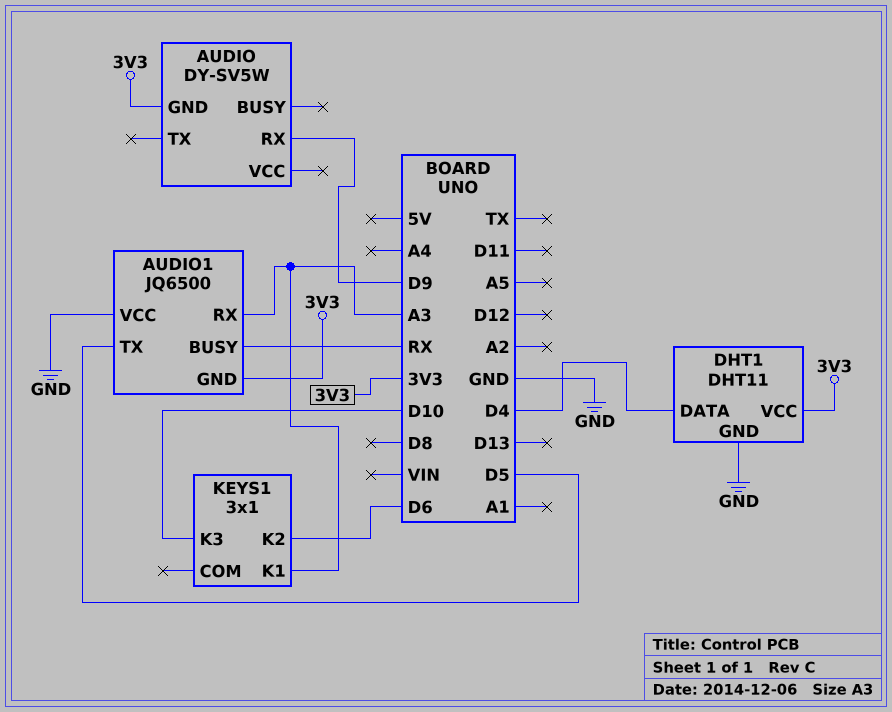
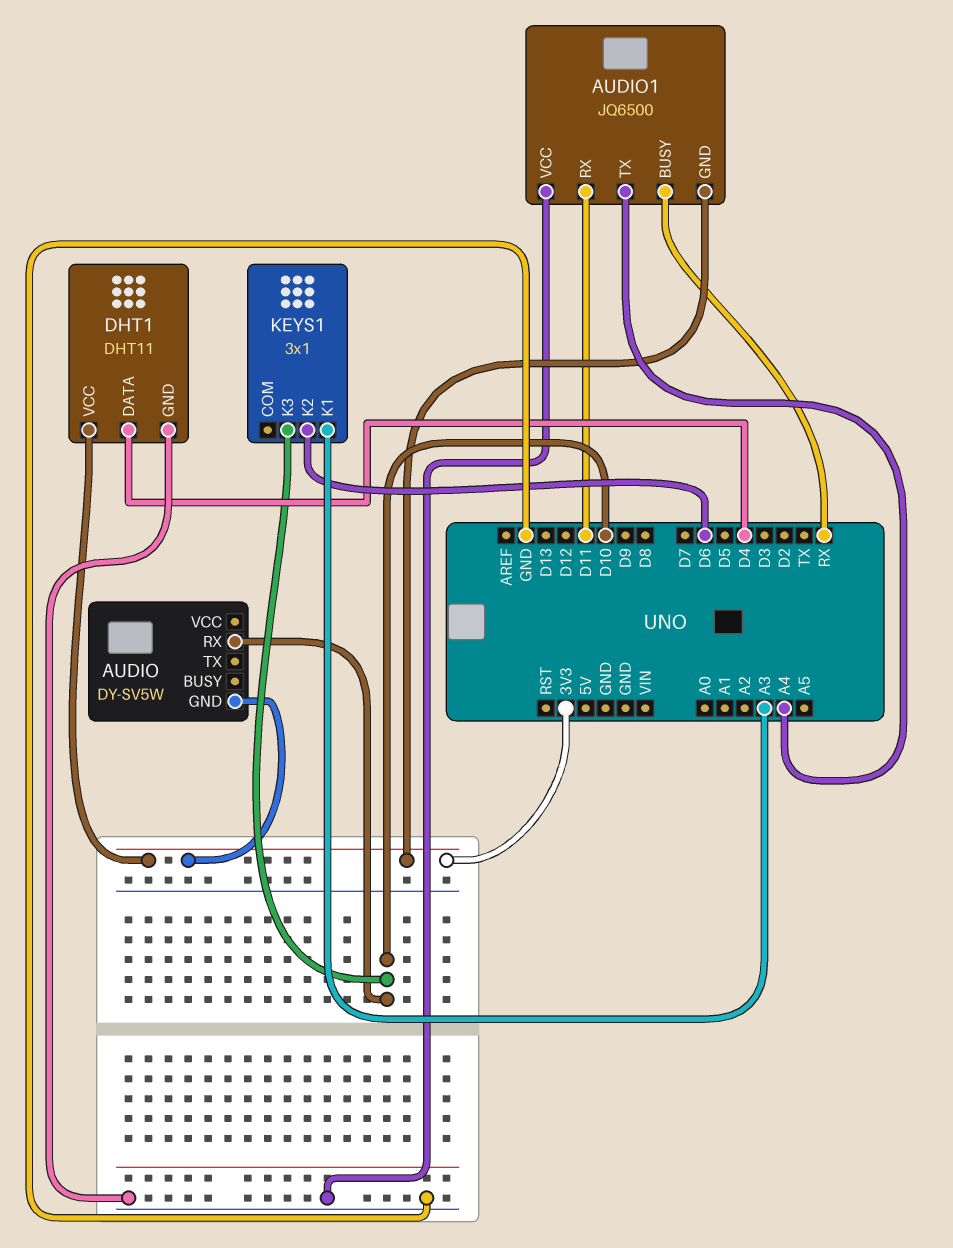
AUDIO pin RX: D9 -> D10
AUDIO1 pin RX: A3 -> D11
AUDIO1 pin TX: D5 -> A4

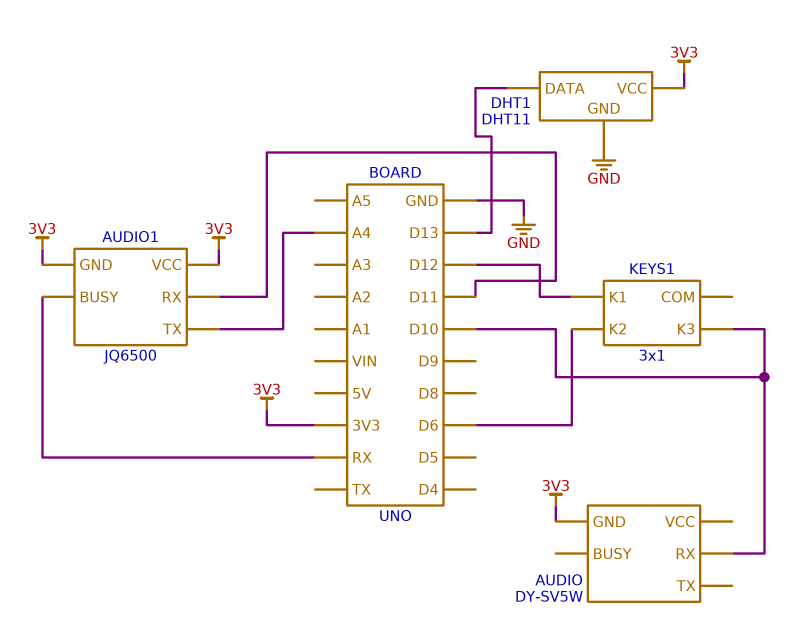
AUDIO1 pin VCC: GND -> 3V3
DHT1 pin DATA: D4 -> D13
KEYS1 pin K1: A3 -> D12

